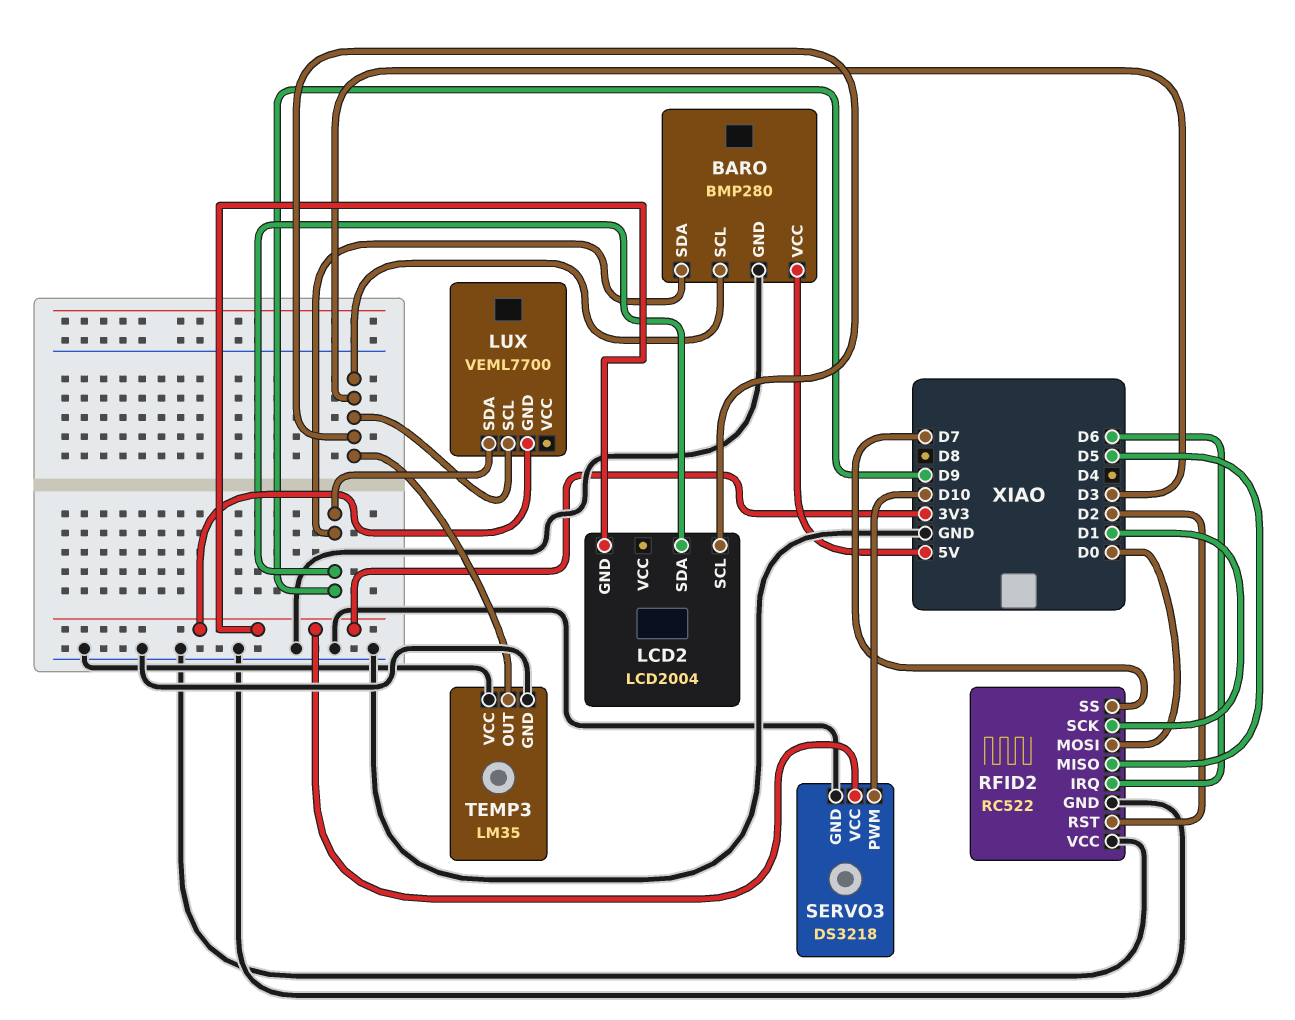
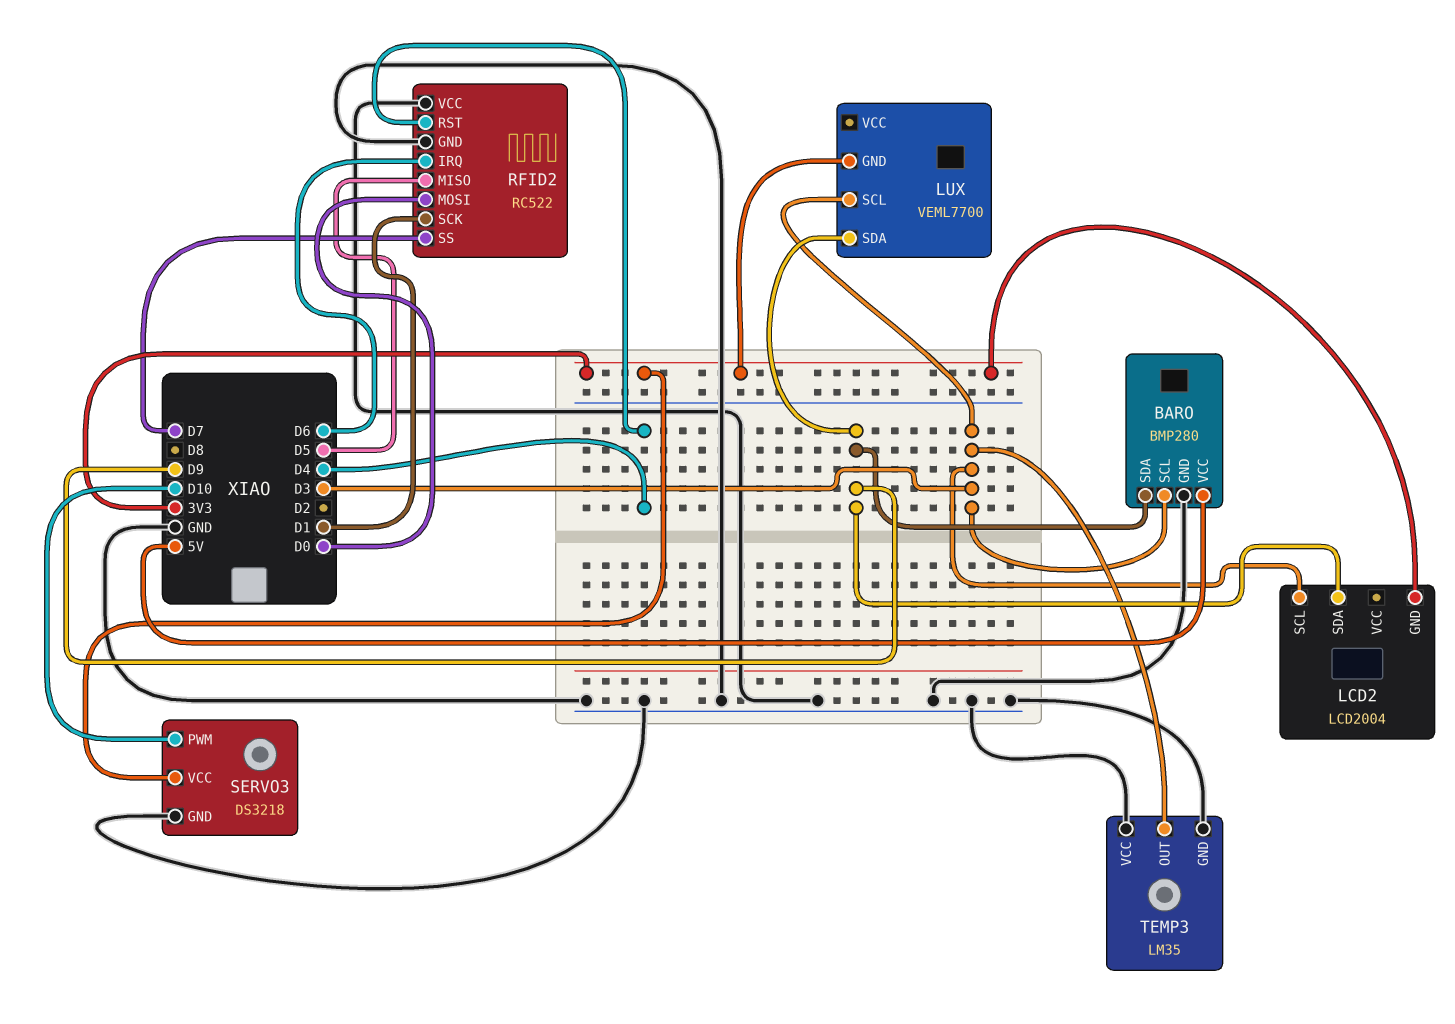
RFID2 pin RST: D2 -> D4

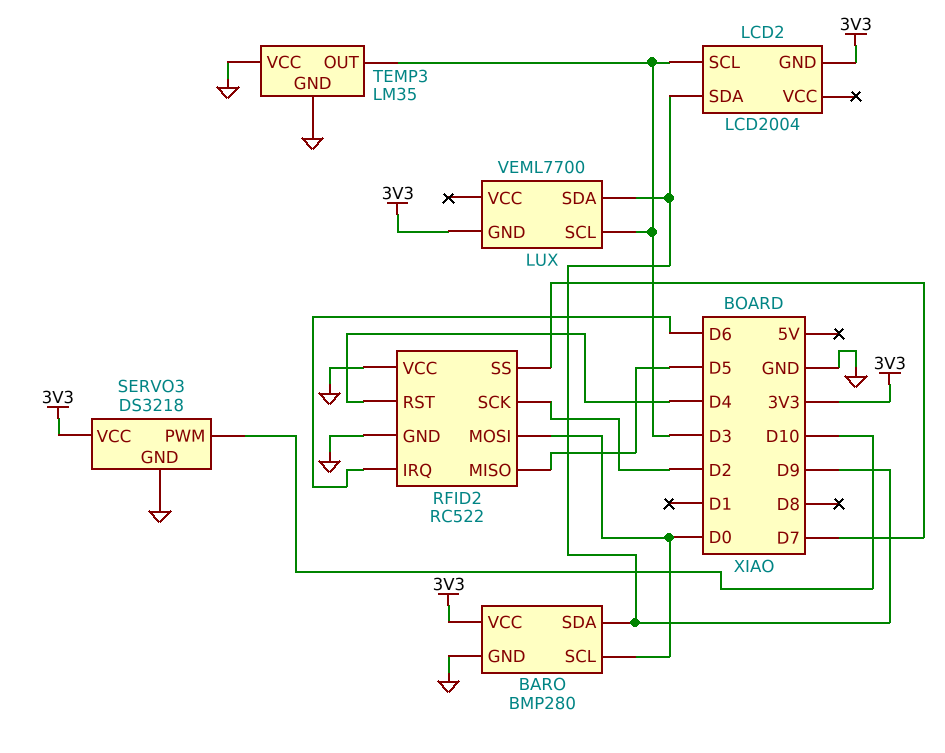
BARO pin SCL: D3 -> D0
BARO pin VCC: 5V -> 3V3
RFID2 pin SCK: D1 -> D2

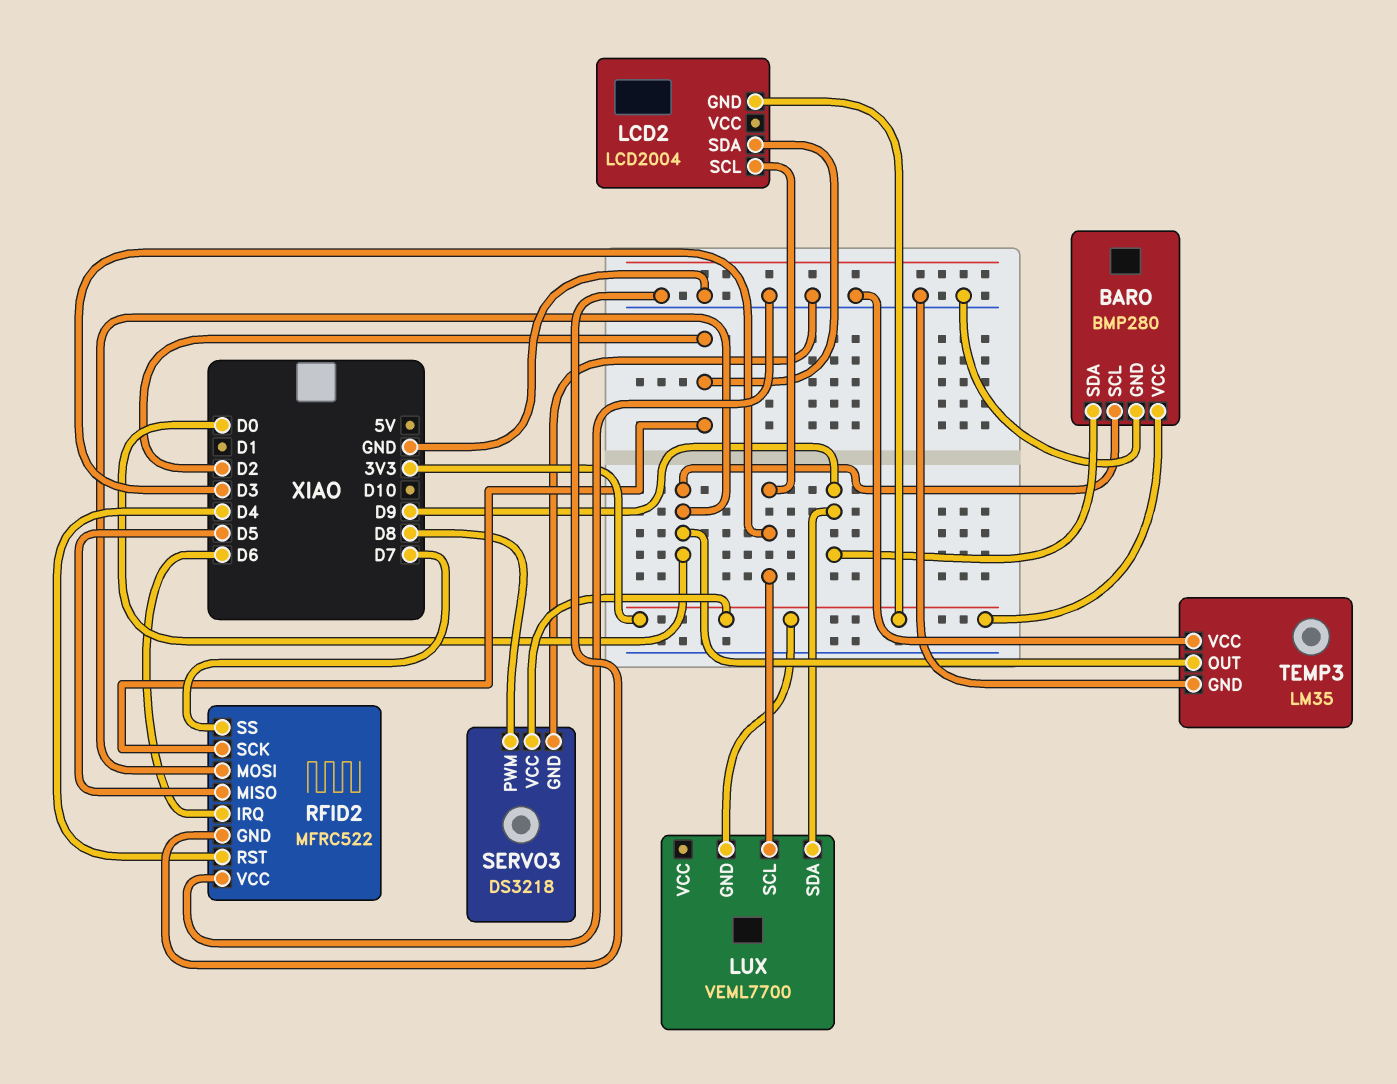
LCD2 pin SDA: D9 -> D2
RFID2: RC522 -> MFRC522
SERVO3 pin PWM: D10 -> D8
TEMP3 pin OUT: D3 -> D0

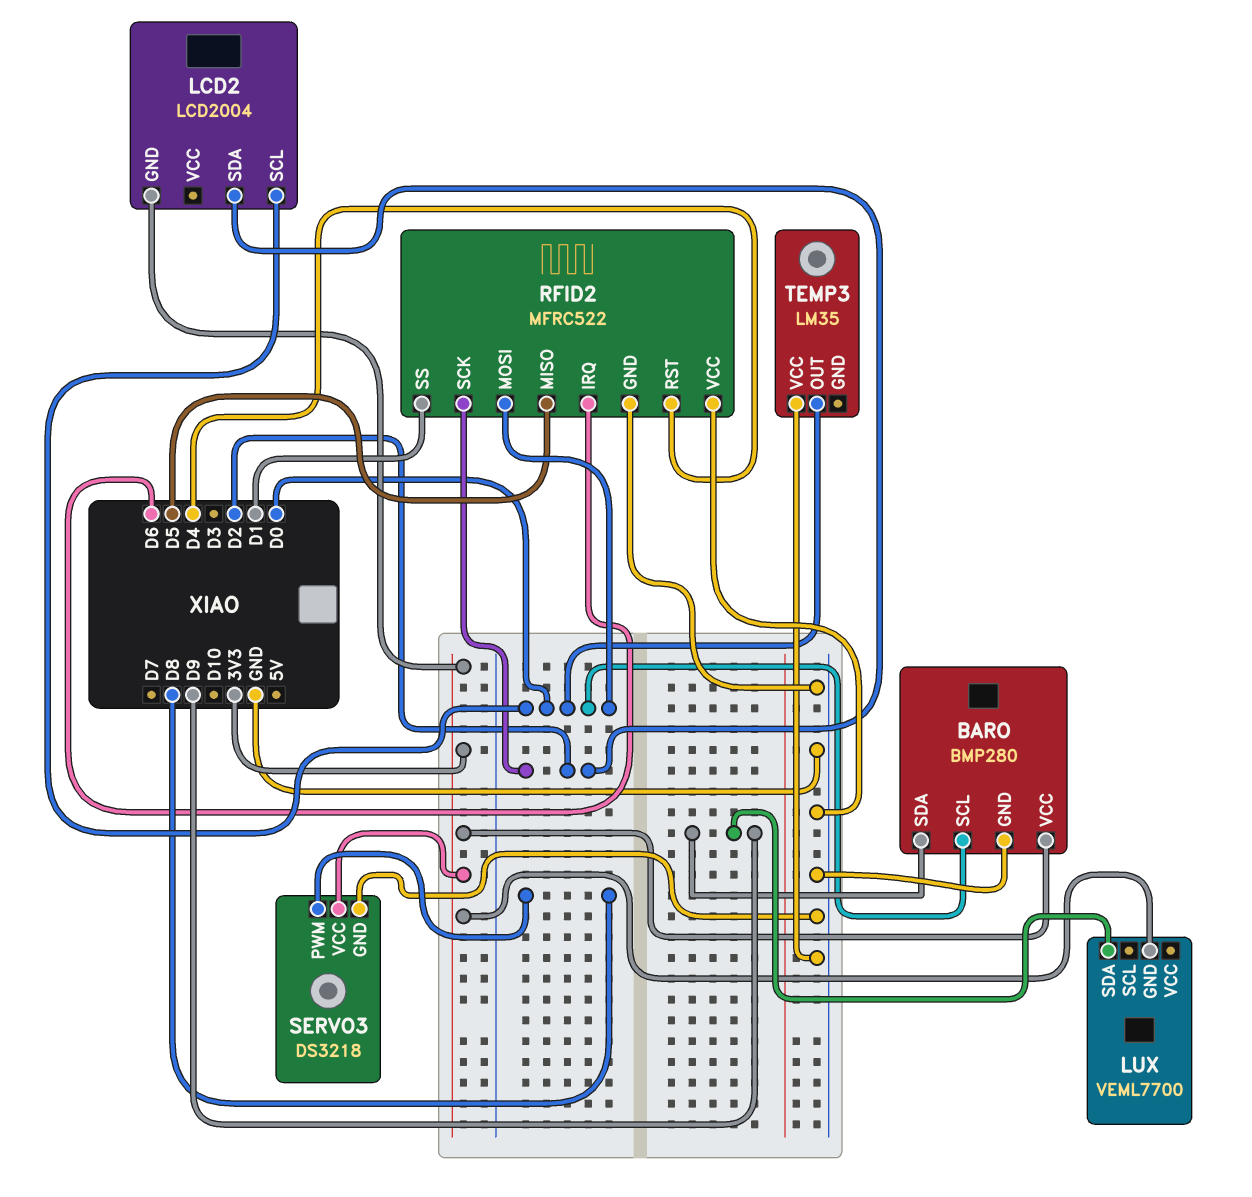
LCD2 pin SCL: D3 -> D0
LUX pin SCL: D3 -> none
RFID2 pin SS: D7 -> D1
TEMP3 pin GND: GND -> none

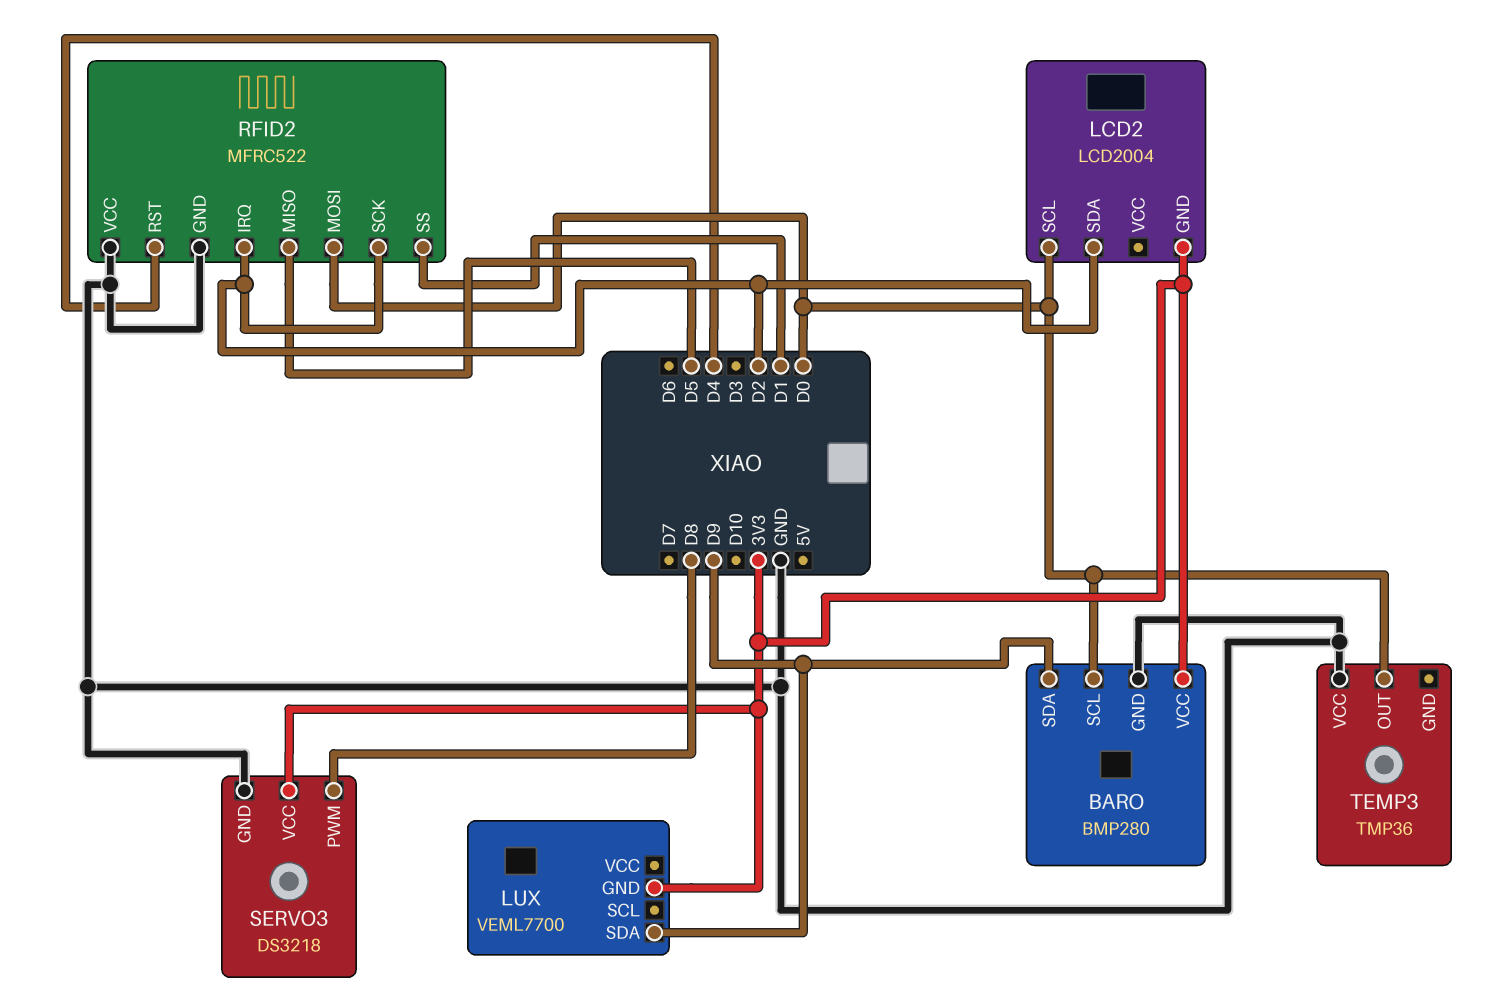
RFID2 pin IRQ: D6 -> D2
TEMP3: LM35 -> TMP36

